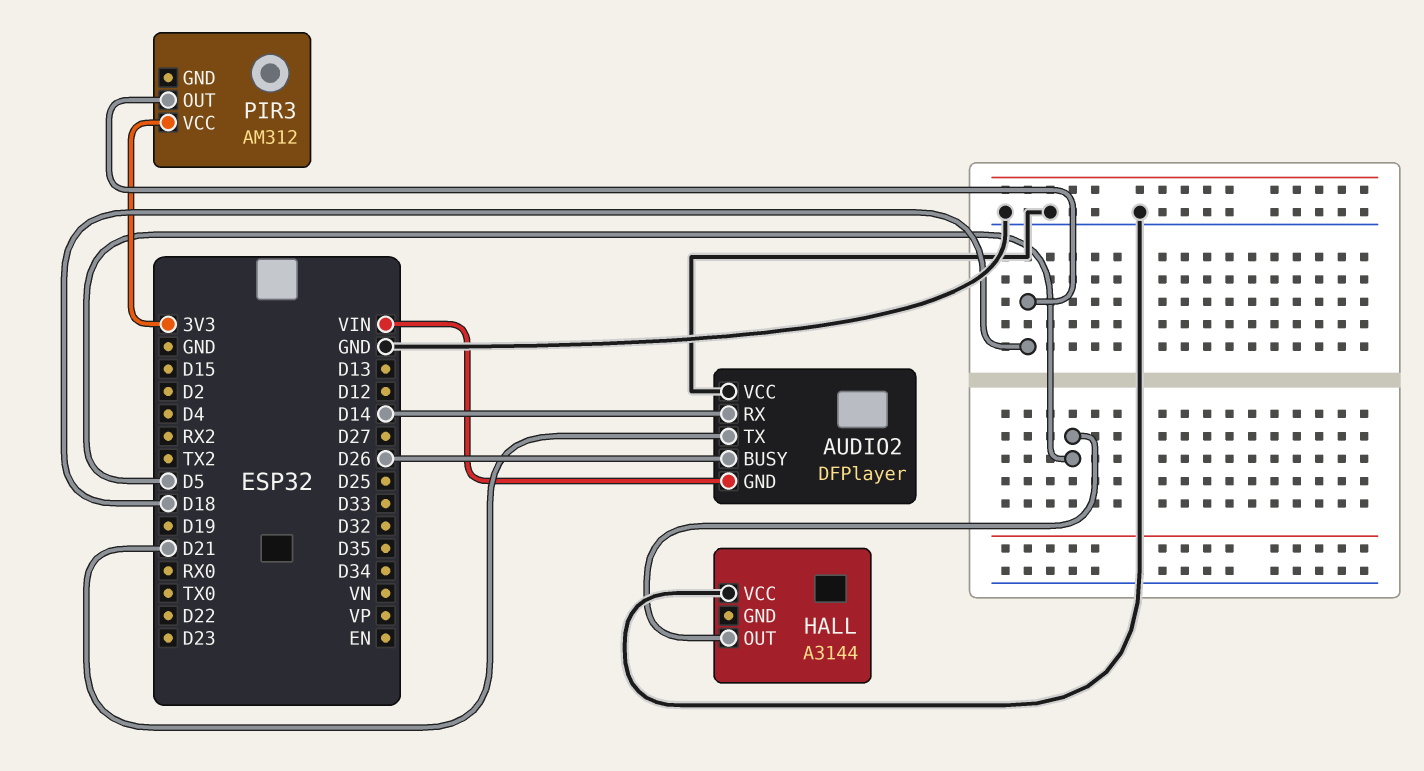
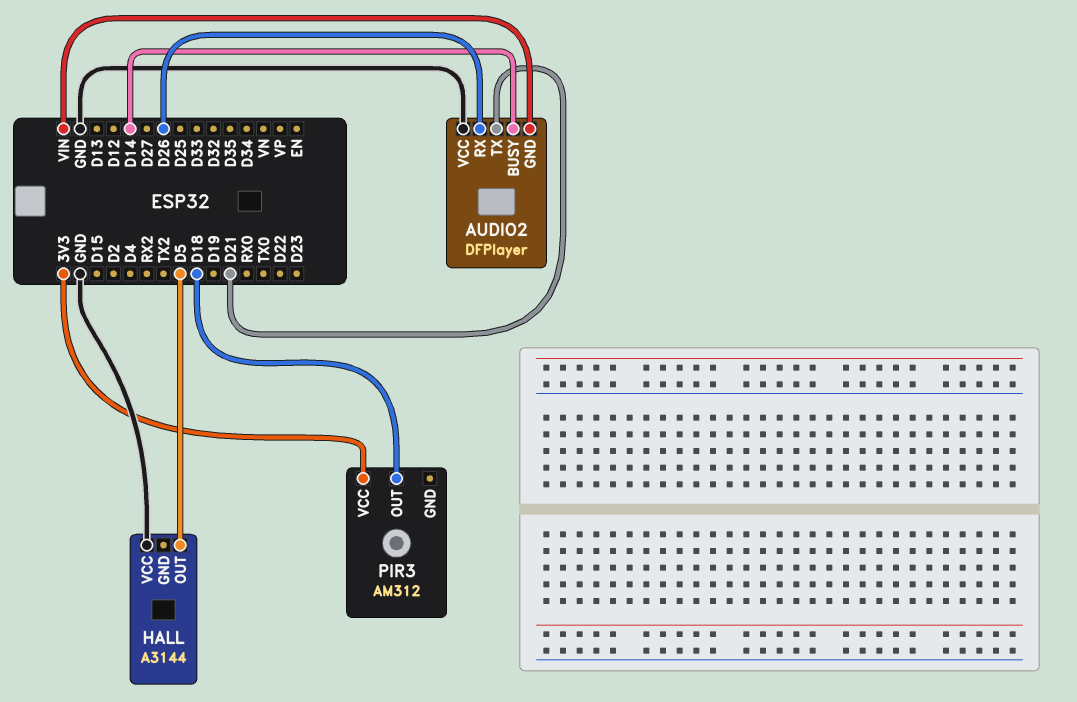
AUDIO2 pin BUSY: D26 -> D14
AUDIO2 pin RX: D14 -> D26

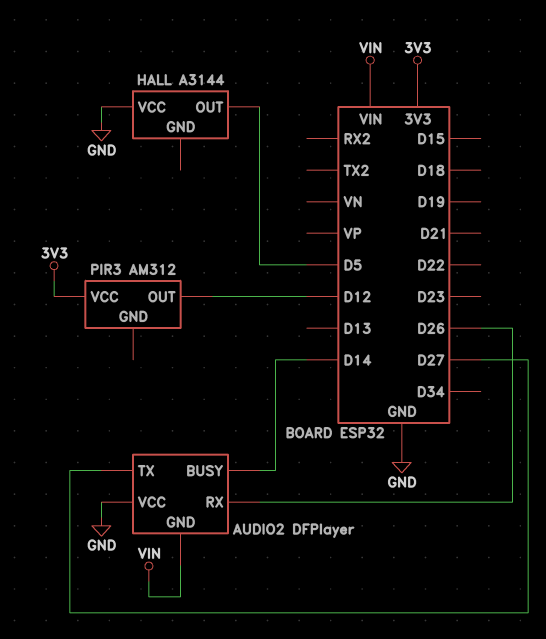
AUDIO2 pin TX: D21 -> D27
PIR3 pin OUT: D18 -> D12

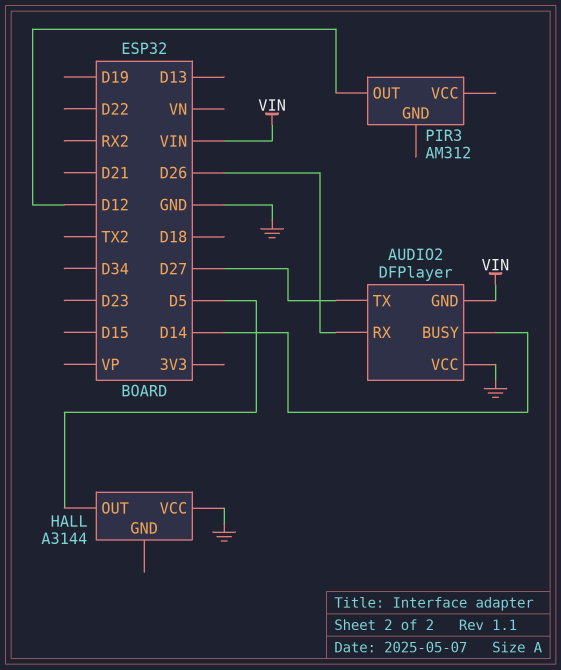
PIR3 pin VCC: 3V3 -> none

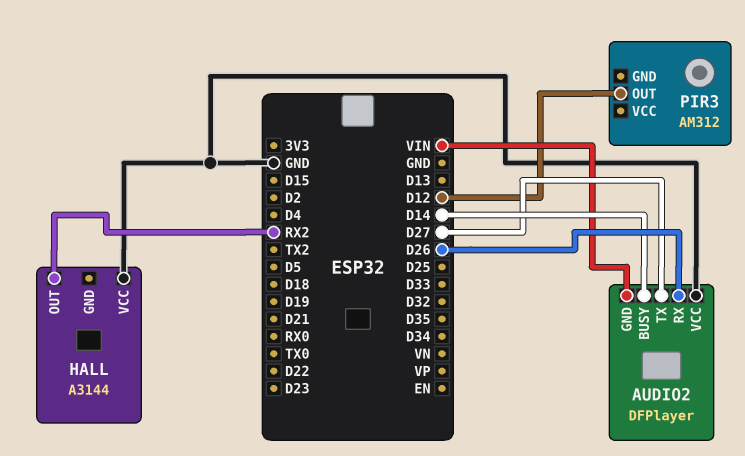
HALL pin OUT: D5 -> RX2

